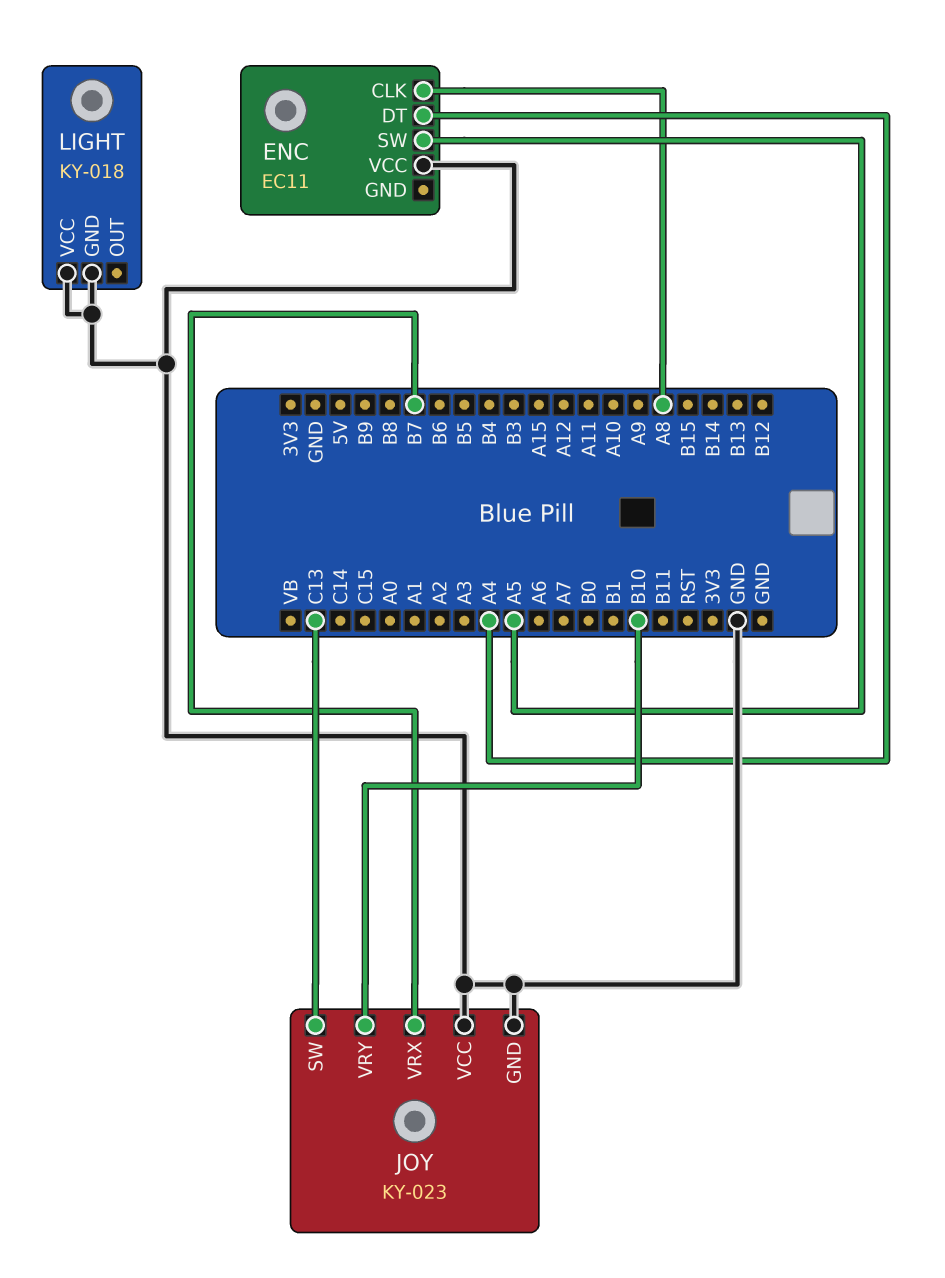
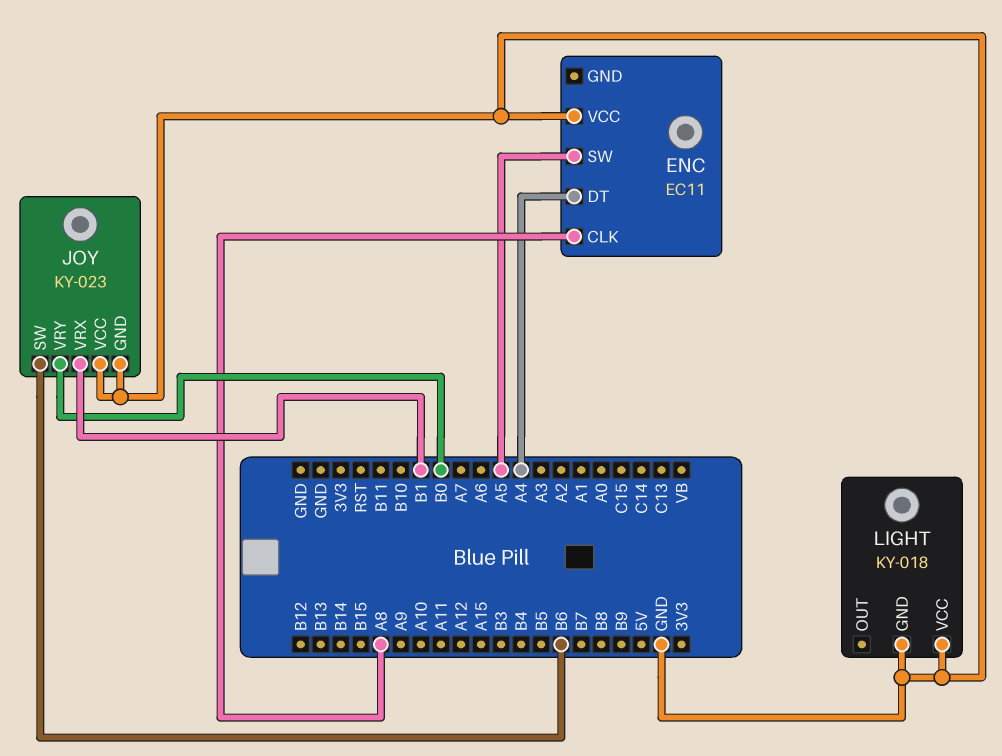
JOY pin SW: C13 -> B6
JOY pin VRX: B7 -> B1
JOY pin VRY: B10 -> B0

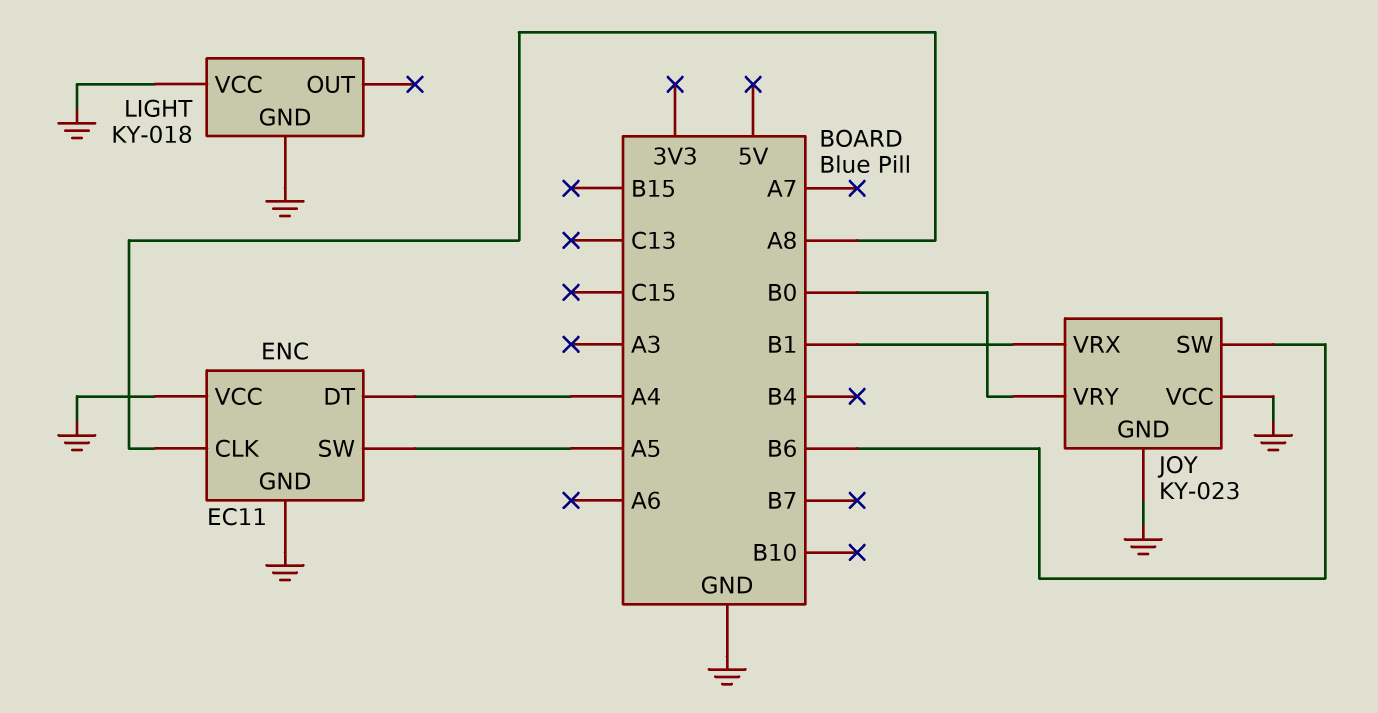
ENC pin GND: none -> GND

